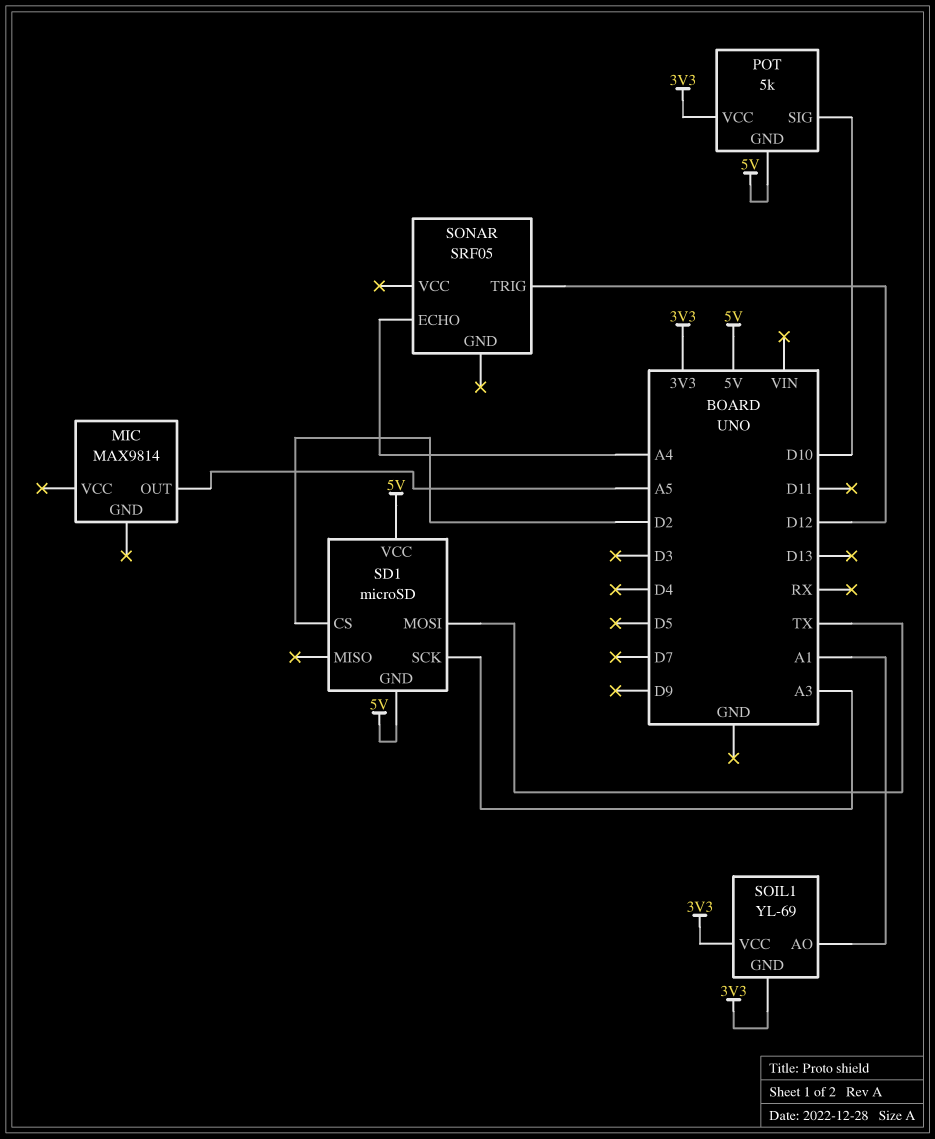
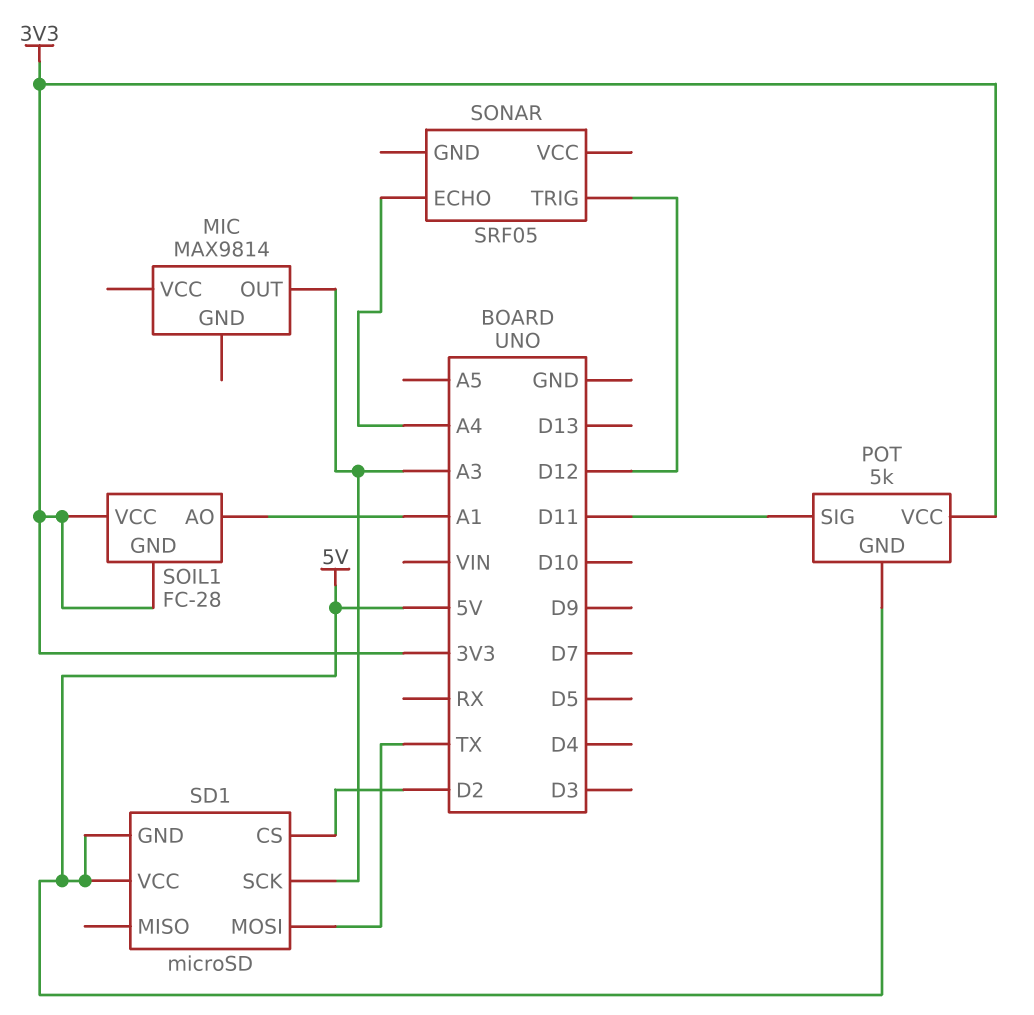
MIC pin OUT: A5 -> A3
POT pin SIG: D10 -> D11
SOIL1: YL-69 -> FC-28

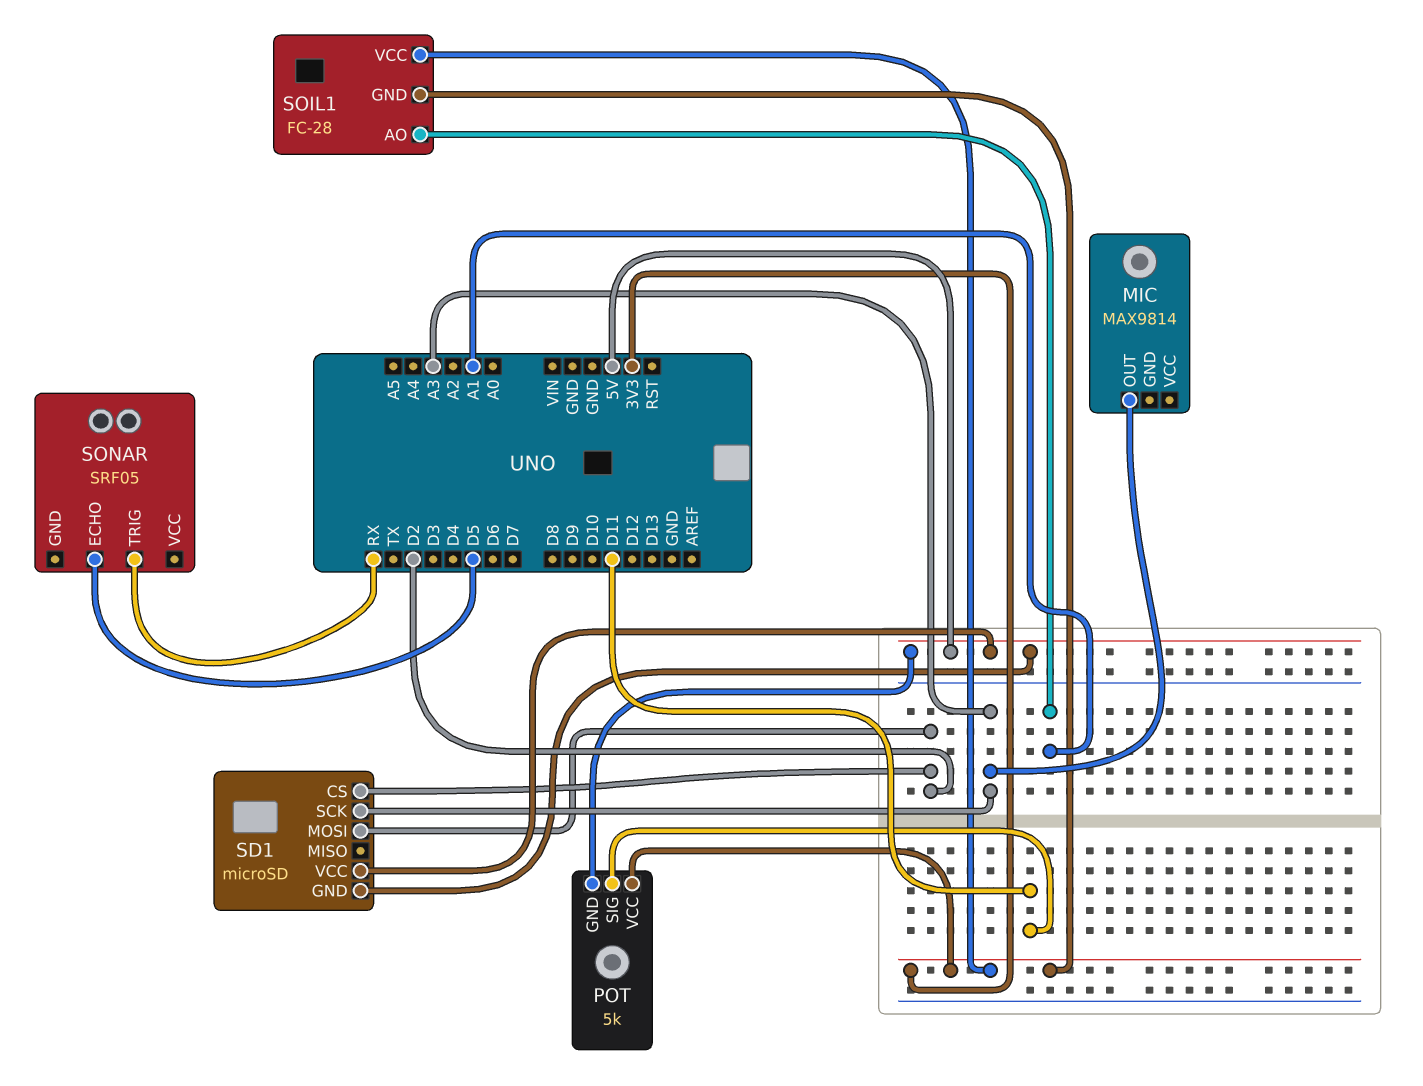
SD1 pin MOSI: TX -> D2
SONAR pin ECHO: A4 -> D5
SONAR pin TRIG: D12 -> RX

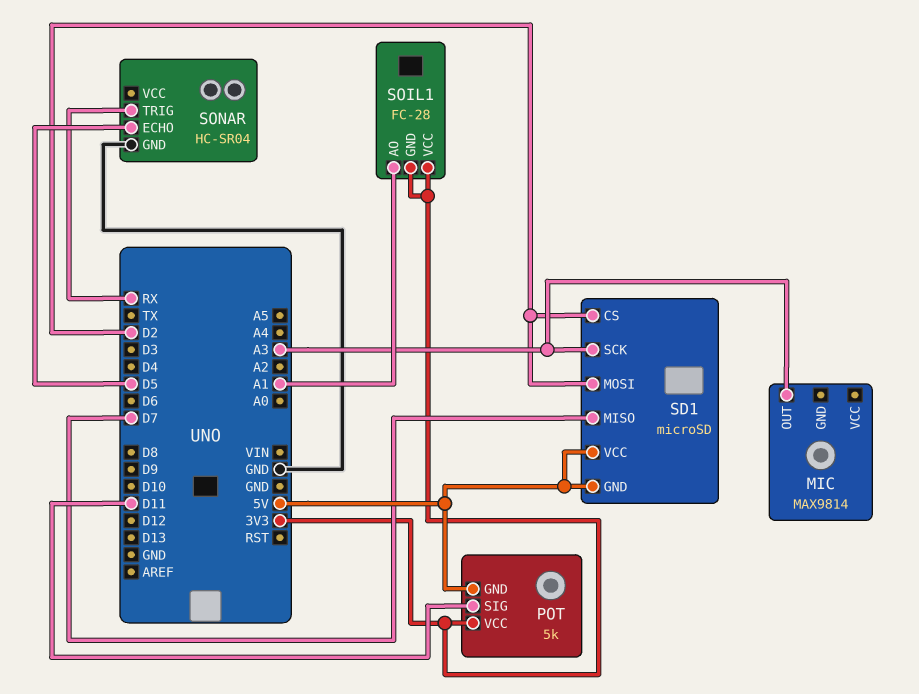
SD1 pin MISO: none -> D7
SONAR: SRF05 -> HC-SR04
SONAR pin GND: none -> GND

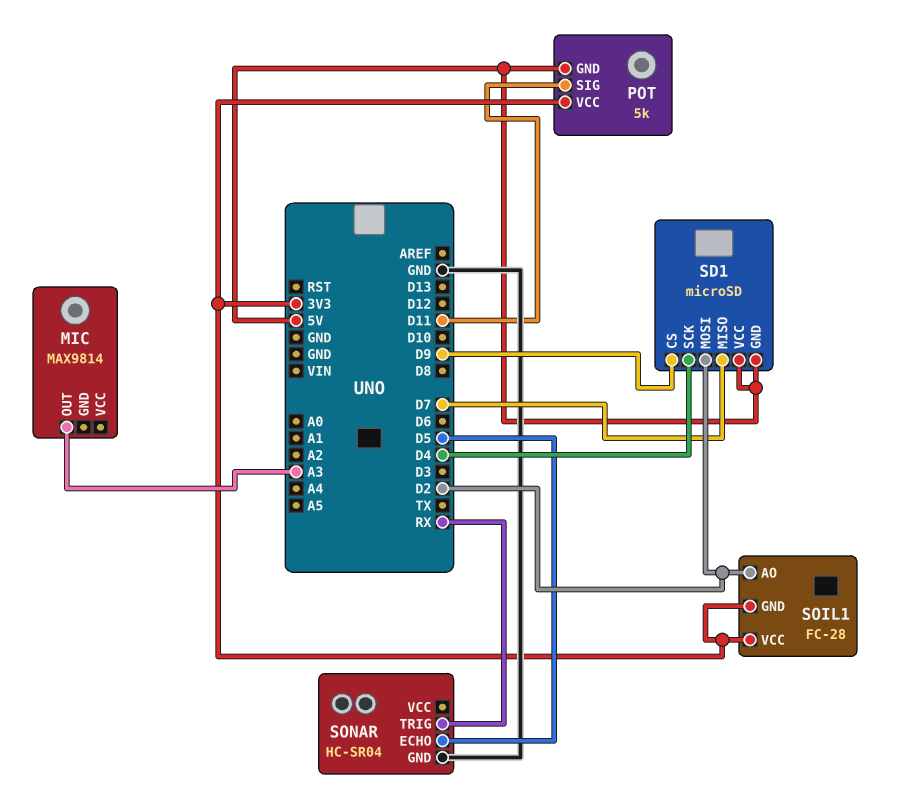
SD1 pin CS: D2 -> D9
SD1 pin SCK: A3 -> D4
SOIL1 pin AO: A1 -> D2

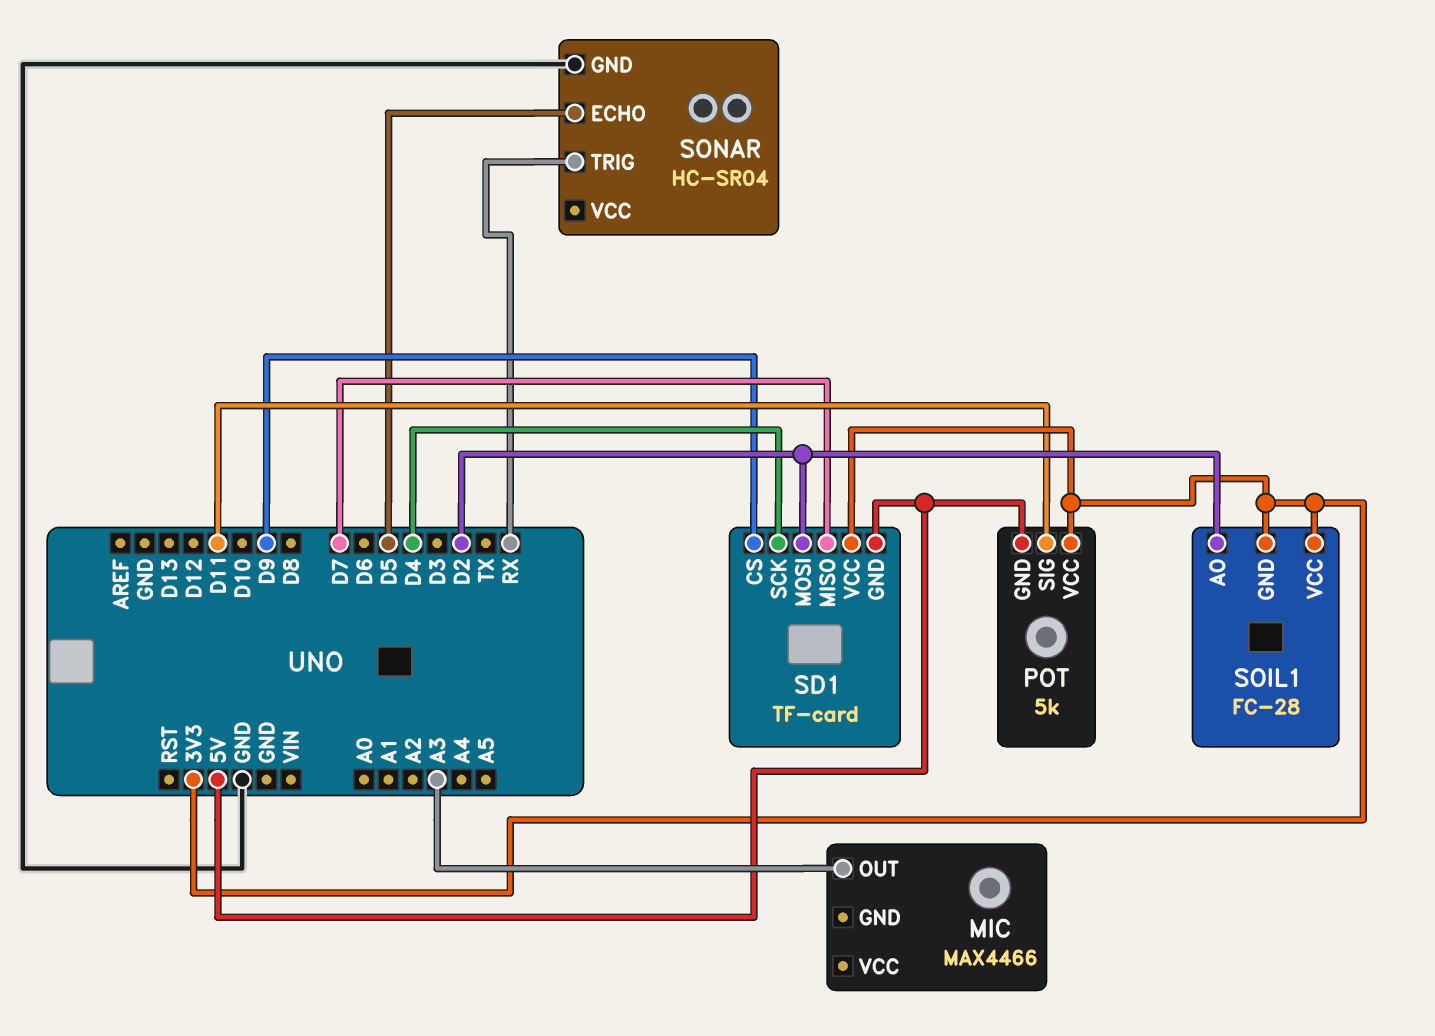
MIC: MAX9814 -> MAX4466
SD1: microSD -> TF-card
SD1 pin VCC: 5V -> 3V3

